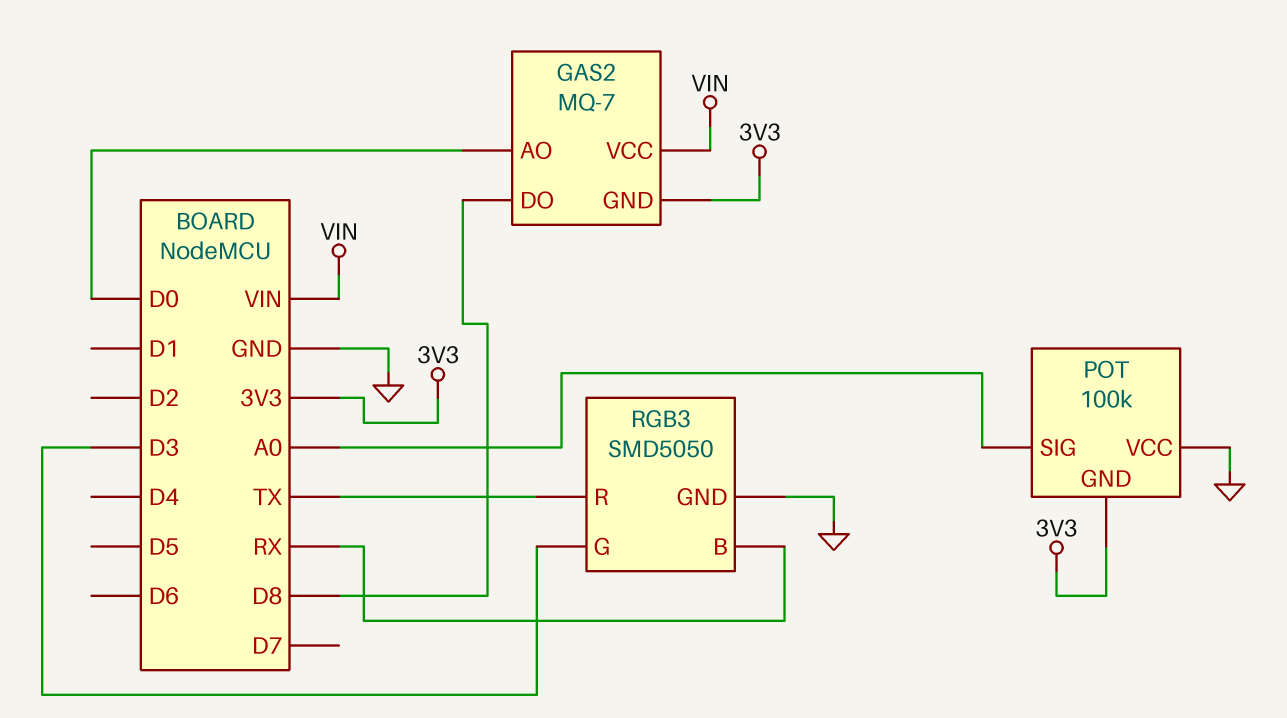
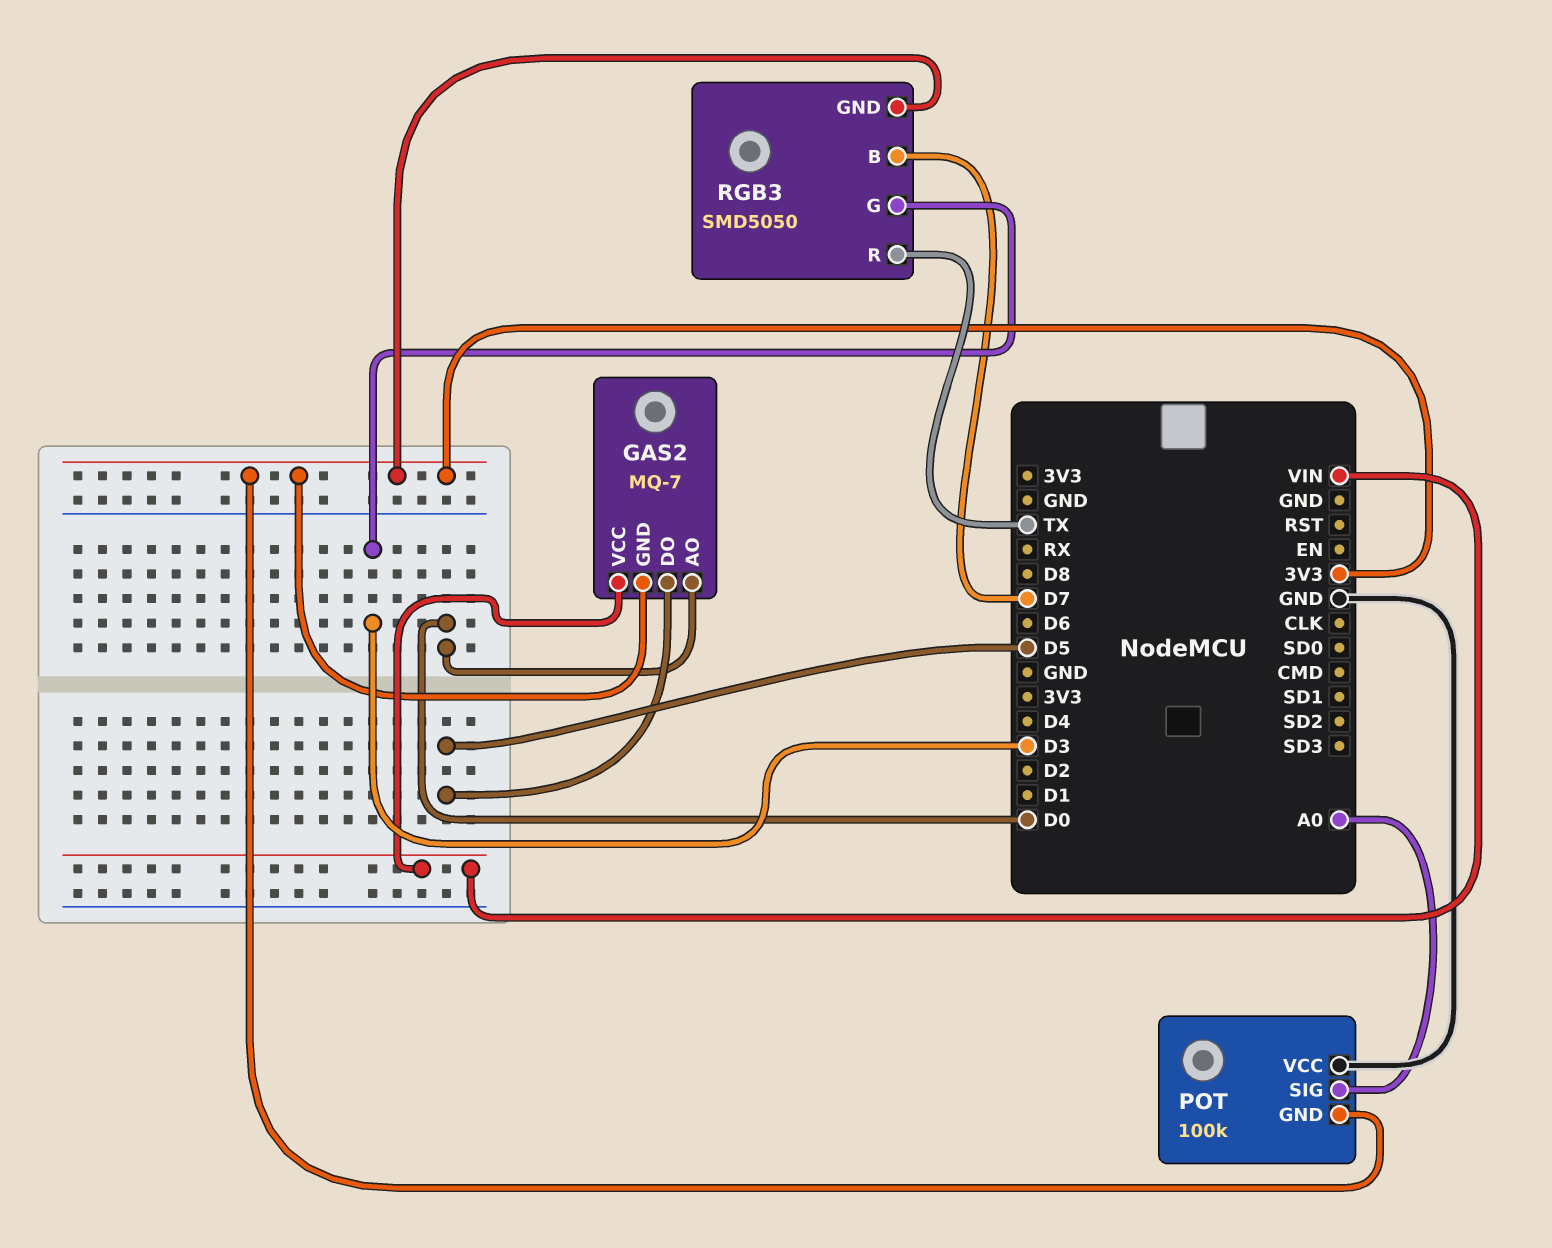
GAS2 pin DO: D8 -> D5
RGB3 pin B: RX -> D7
RGB3 pin GND: GND -> 3V3

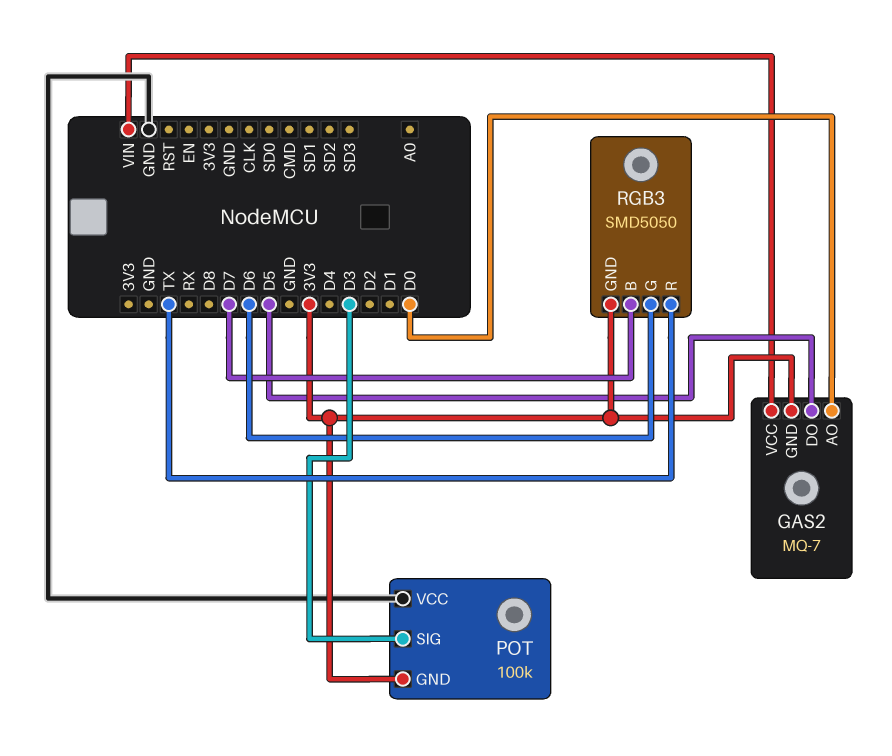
POT pin SIG: A0 -> D3
RGB3 pin G: D3 -> D6

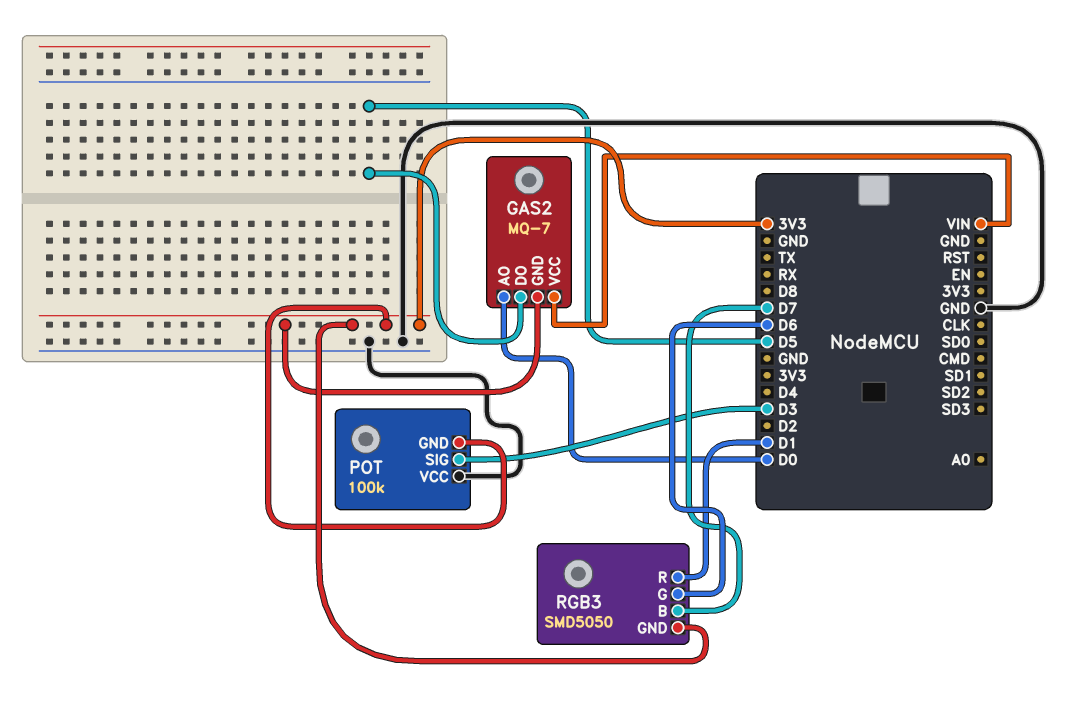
RGB3 pin R: TX -> D1

